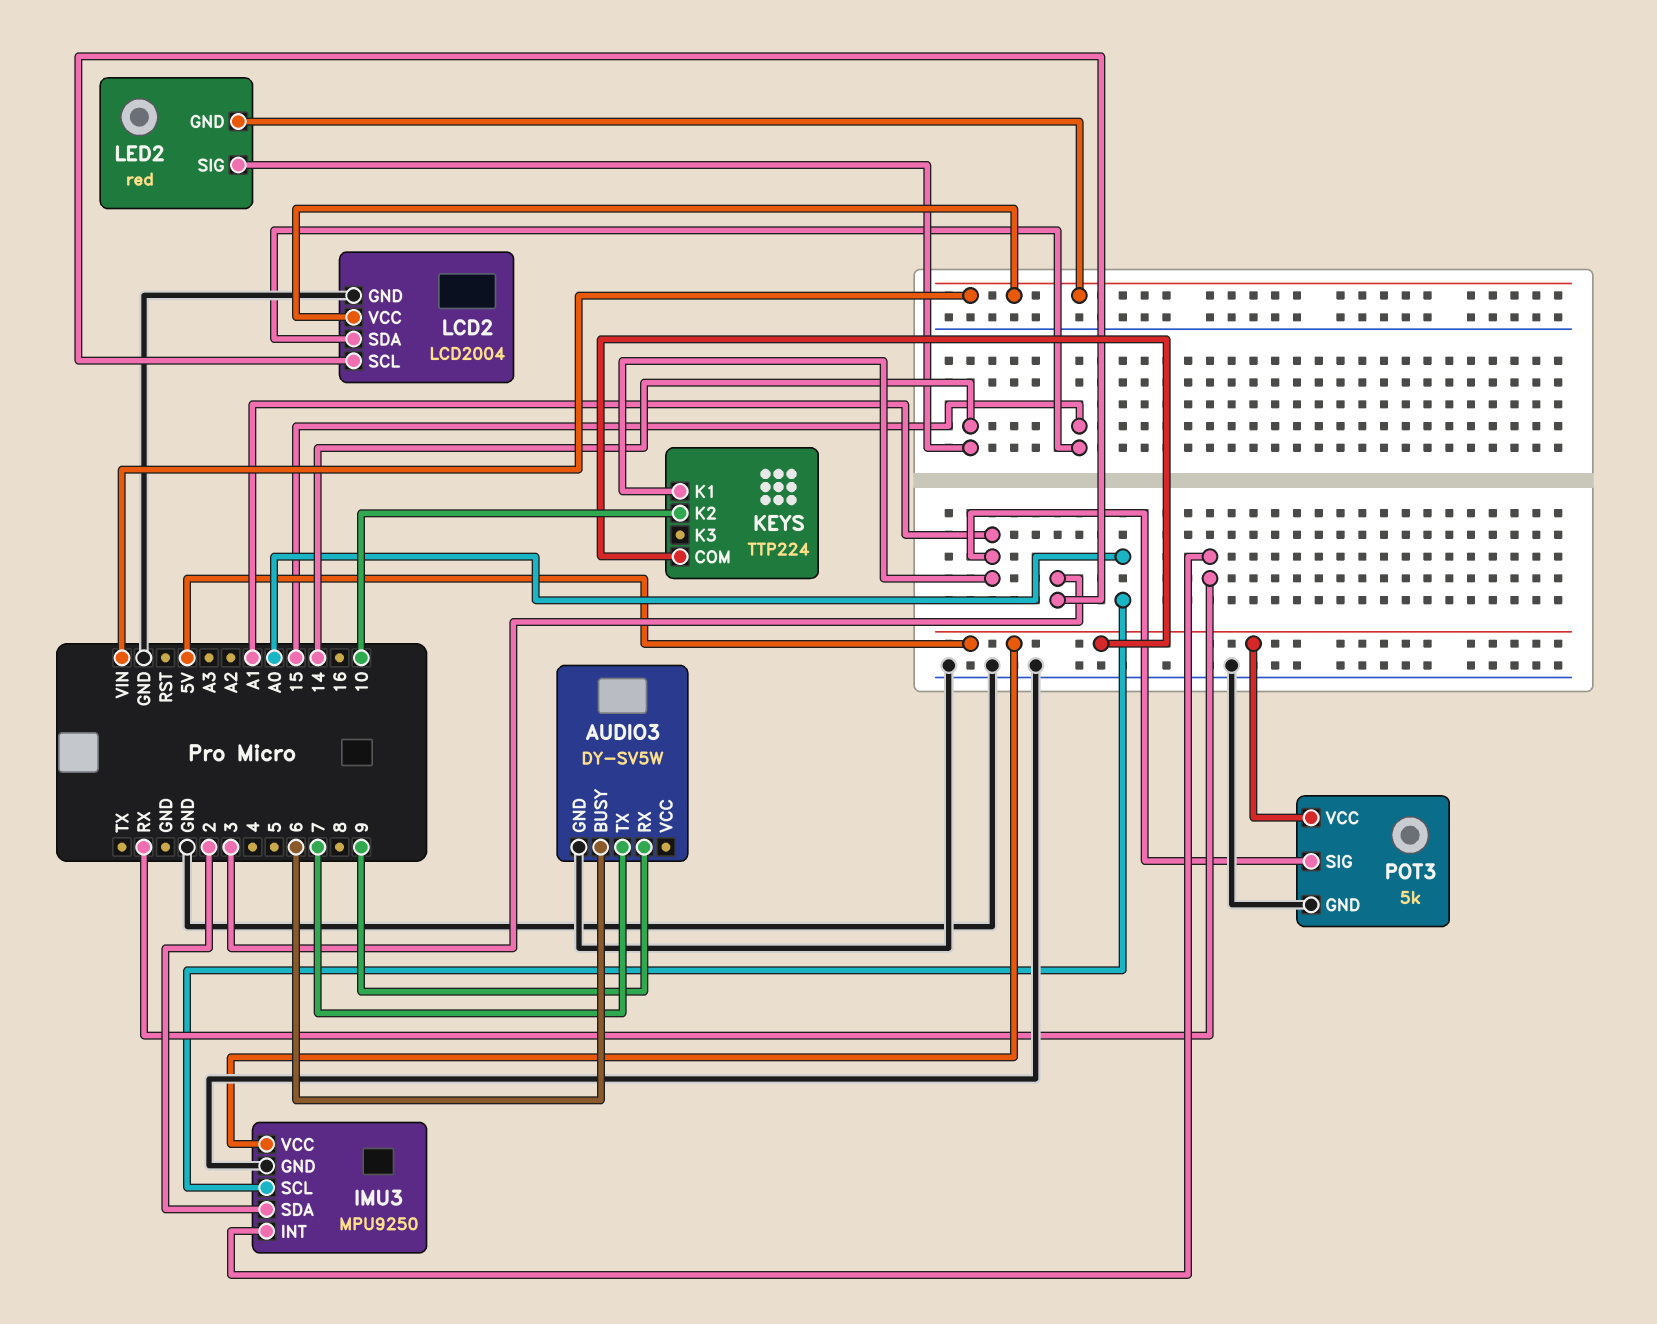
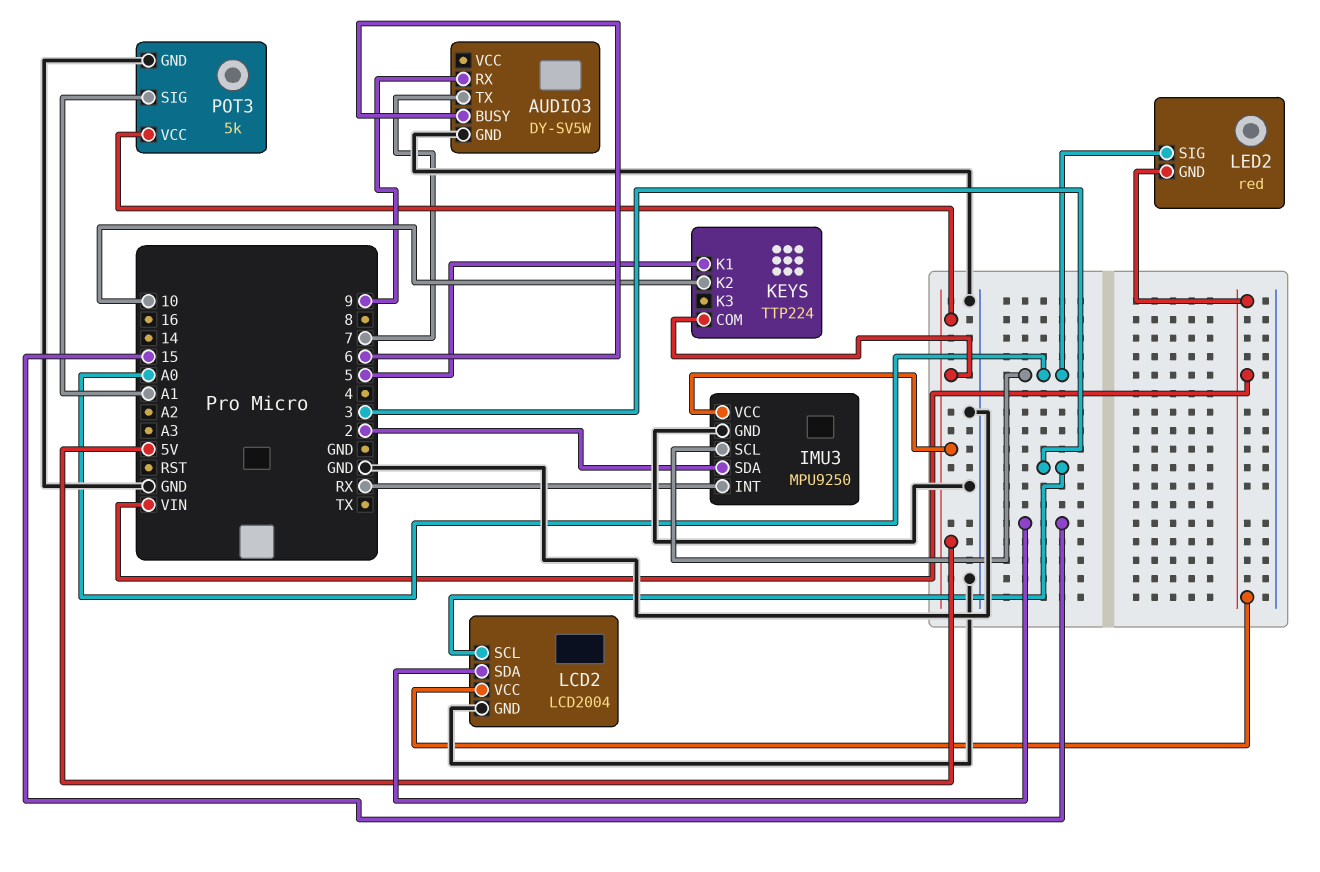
KEYS pin K1: A1 -> 5
LED2 pin SIG: 14 -> A0

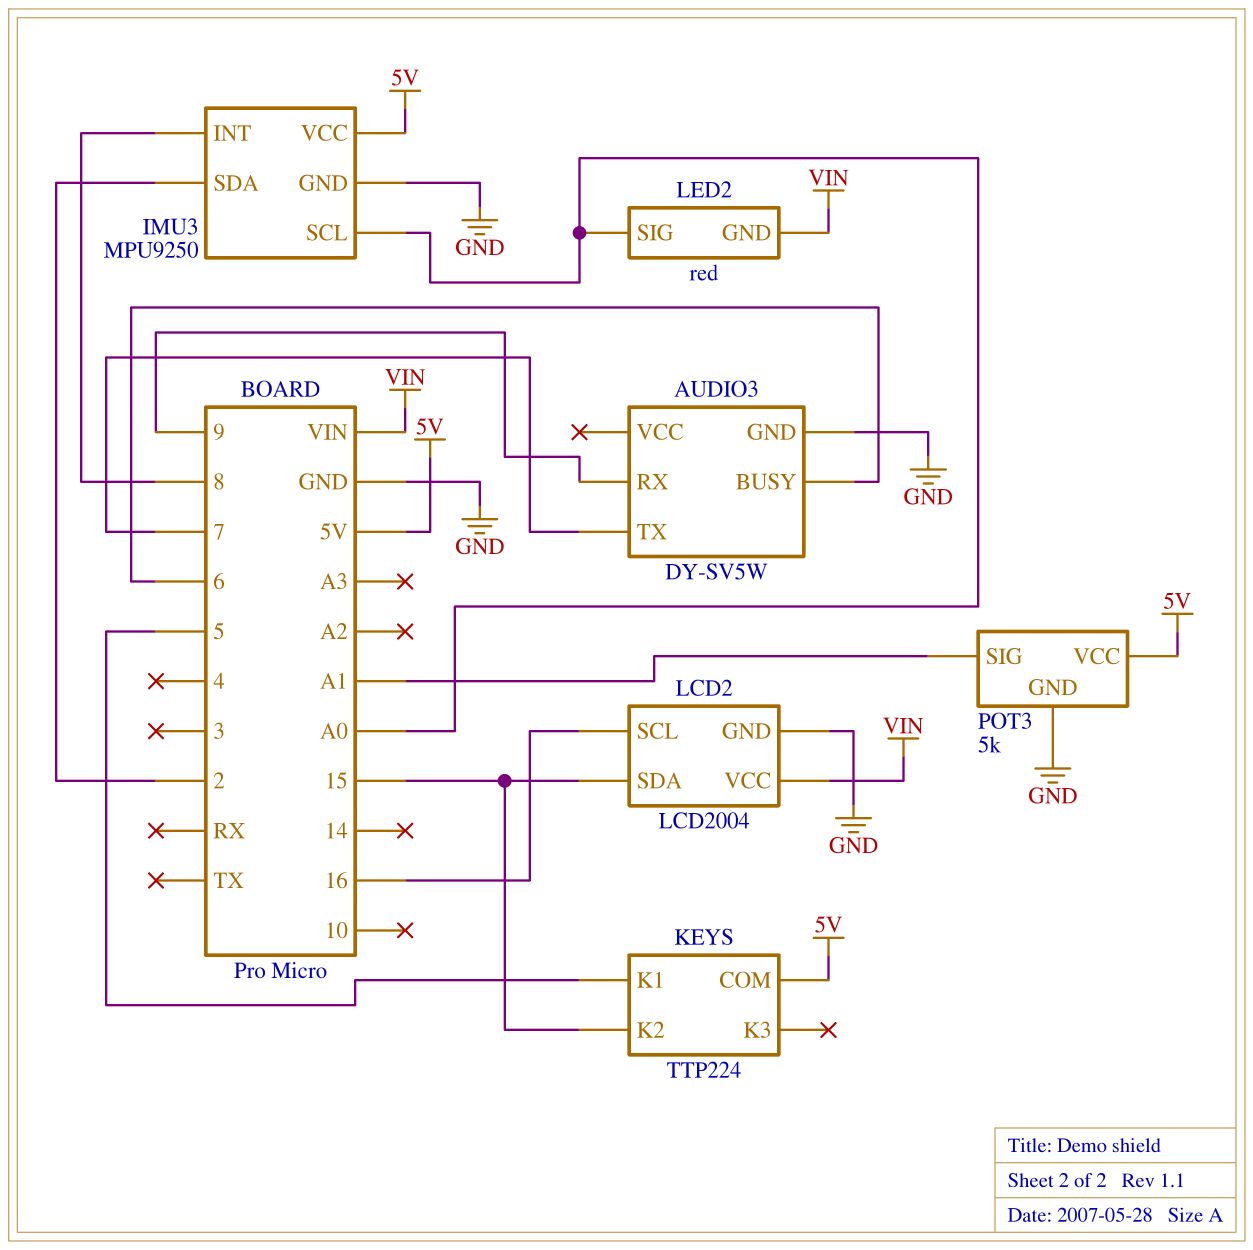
IMU3 pin INT: RX -> 8
KEYS pin K2: 10 -> 15
LCD2 pin SCL: 3 -> 16

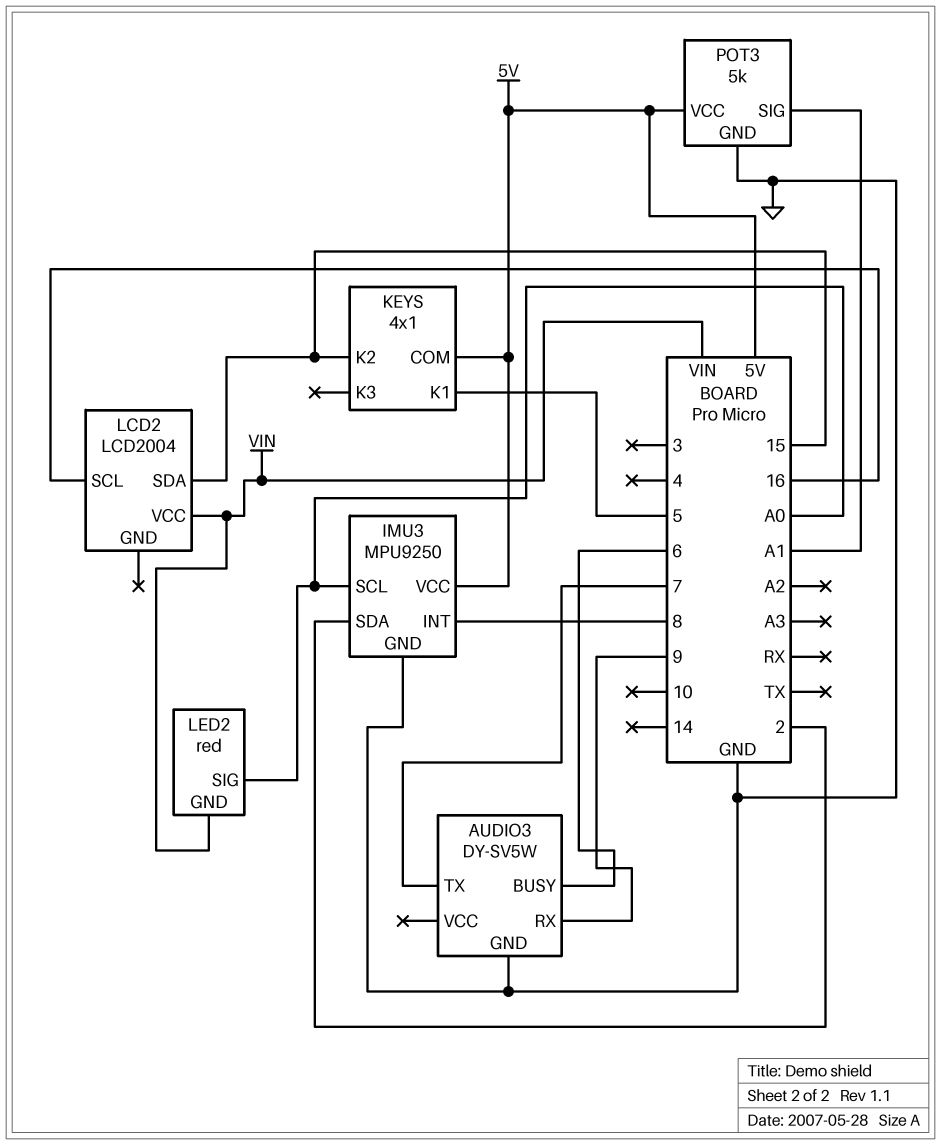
KEYS: TTP224 -> 4x1
LCD2 pin GND: GND -> none

